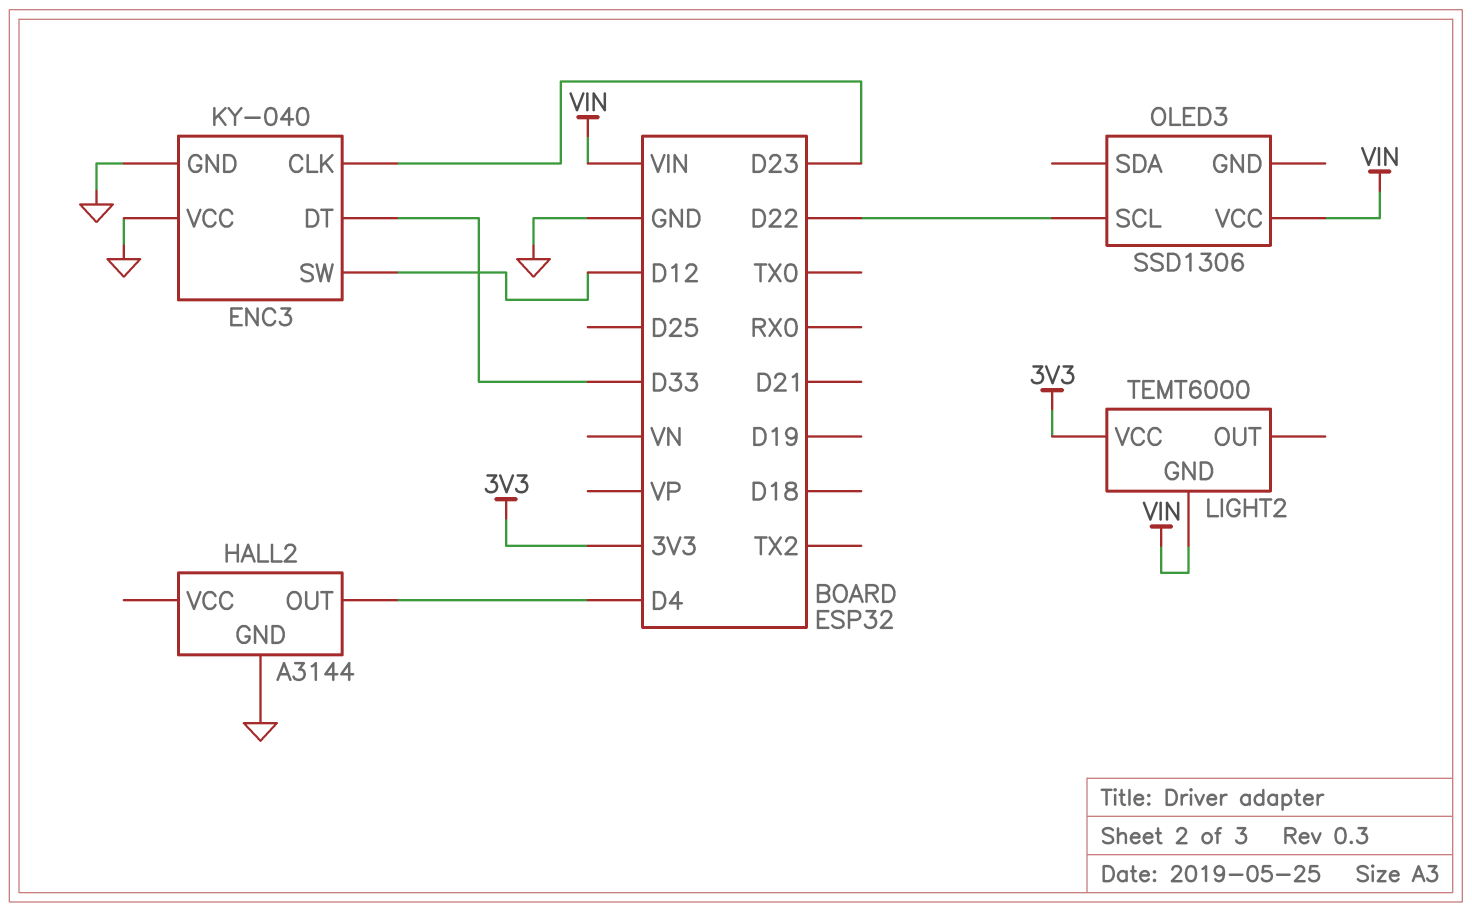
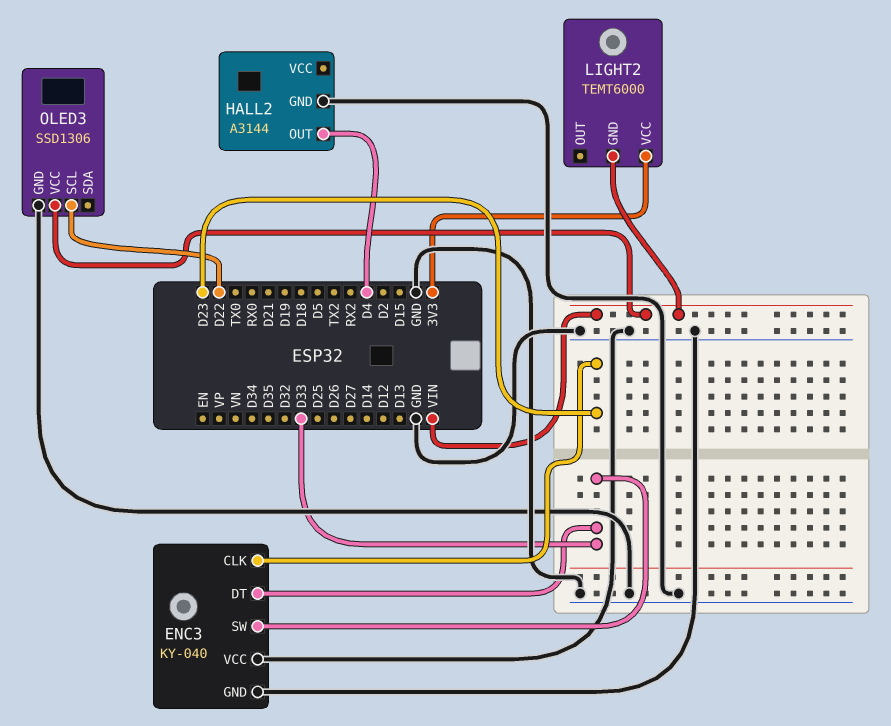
ENC3 pin SW: D12 -> D33
OLED3 pin GND: none -> GND

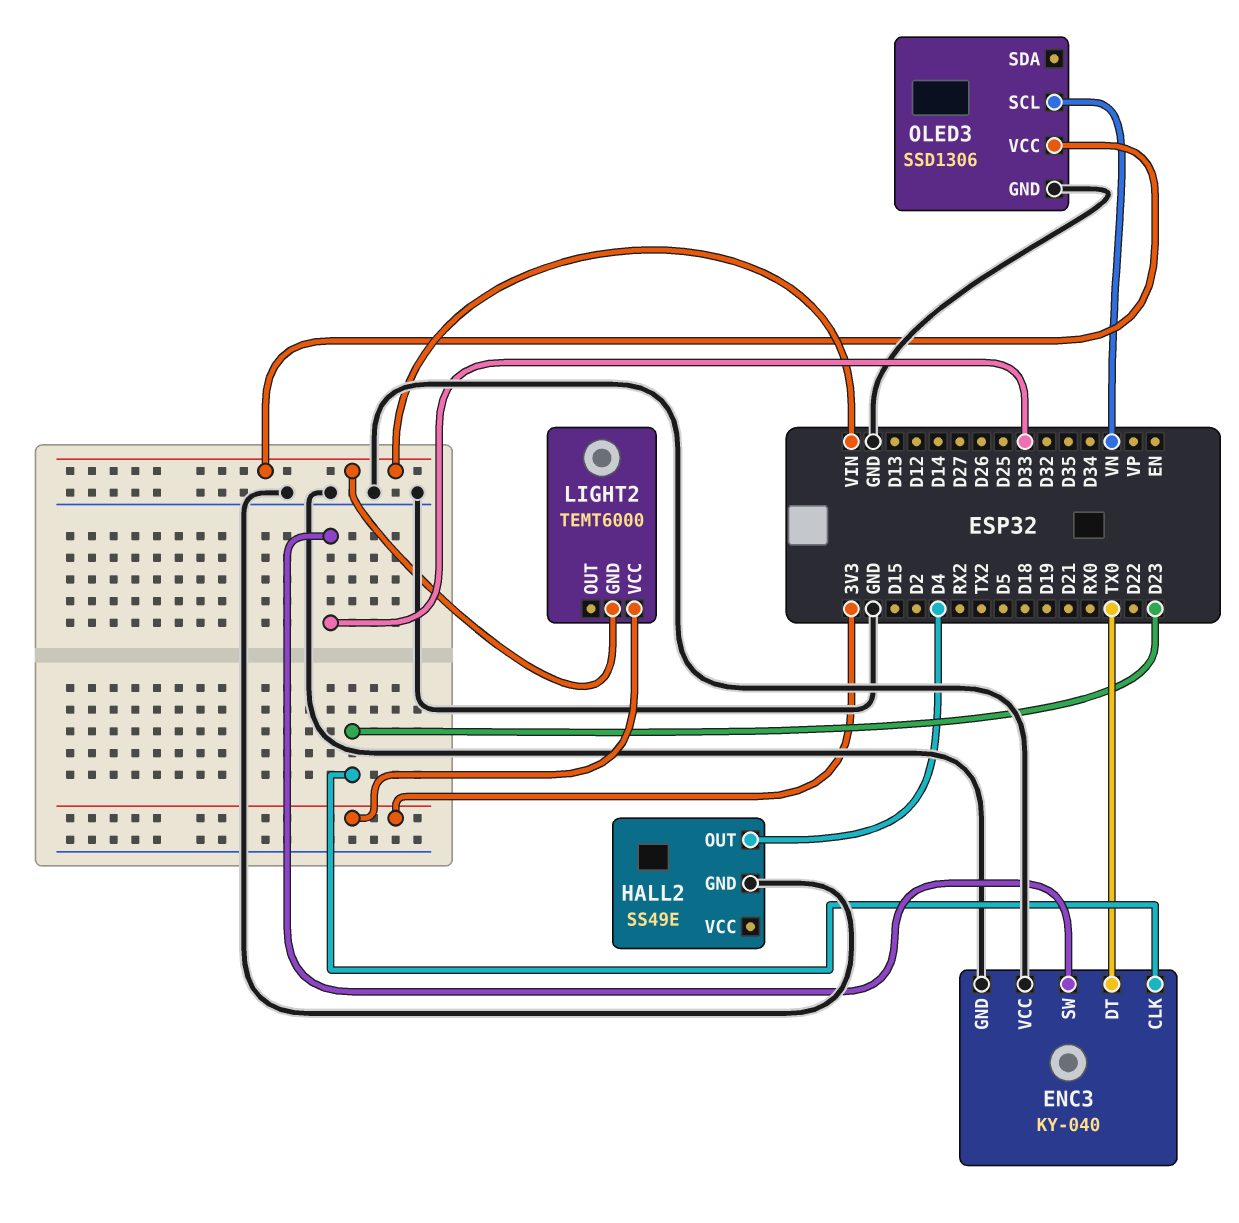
ENC3 pin DT: D33 -> TX0
HALL2: A3144 -> SS49E
OLED3 pin SCL: D22 -> VN

